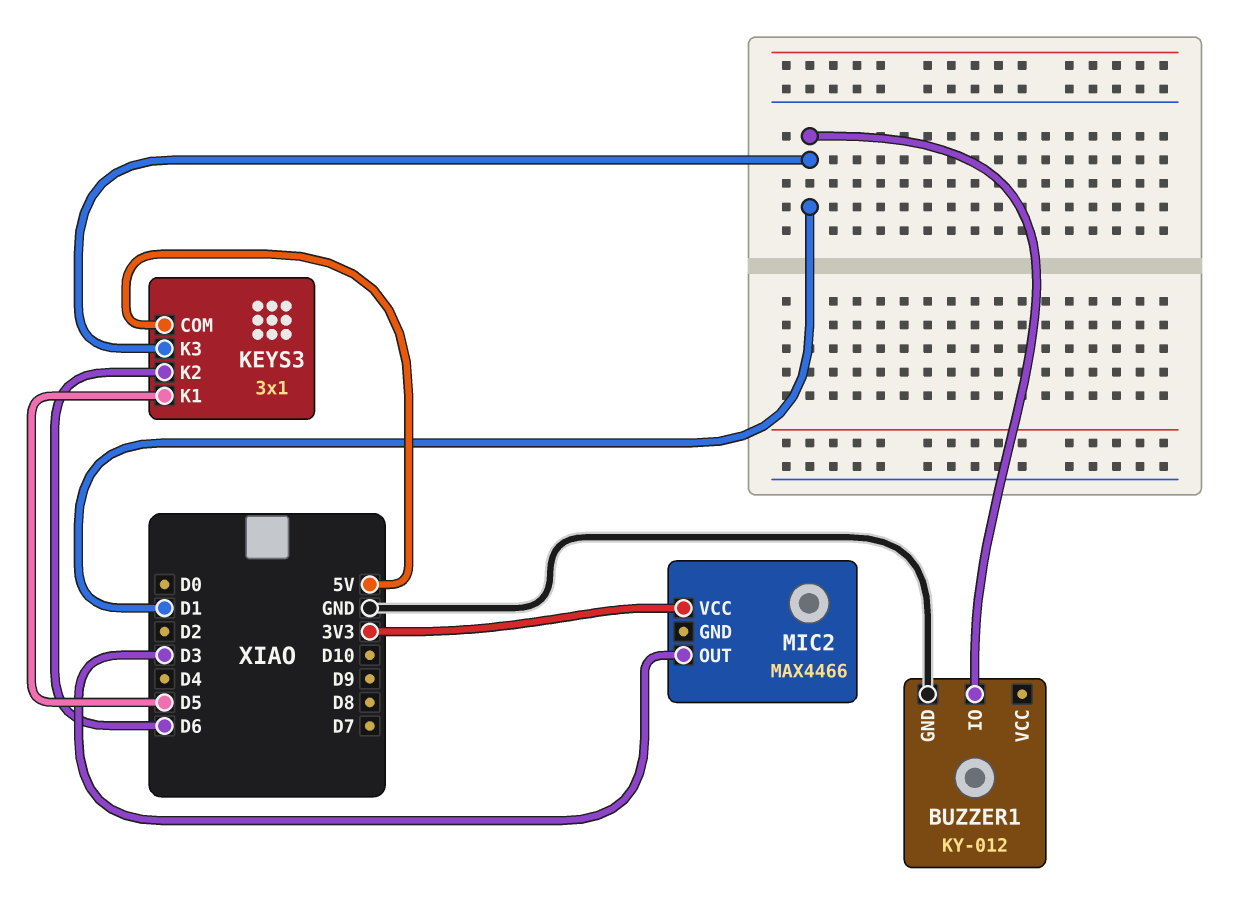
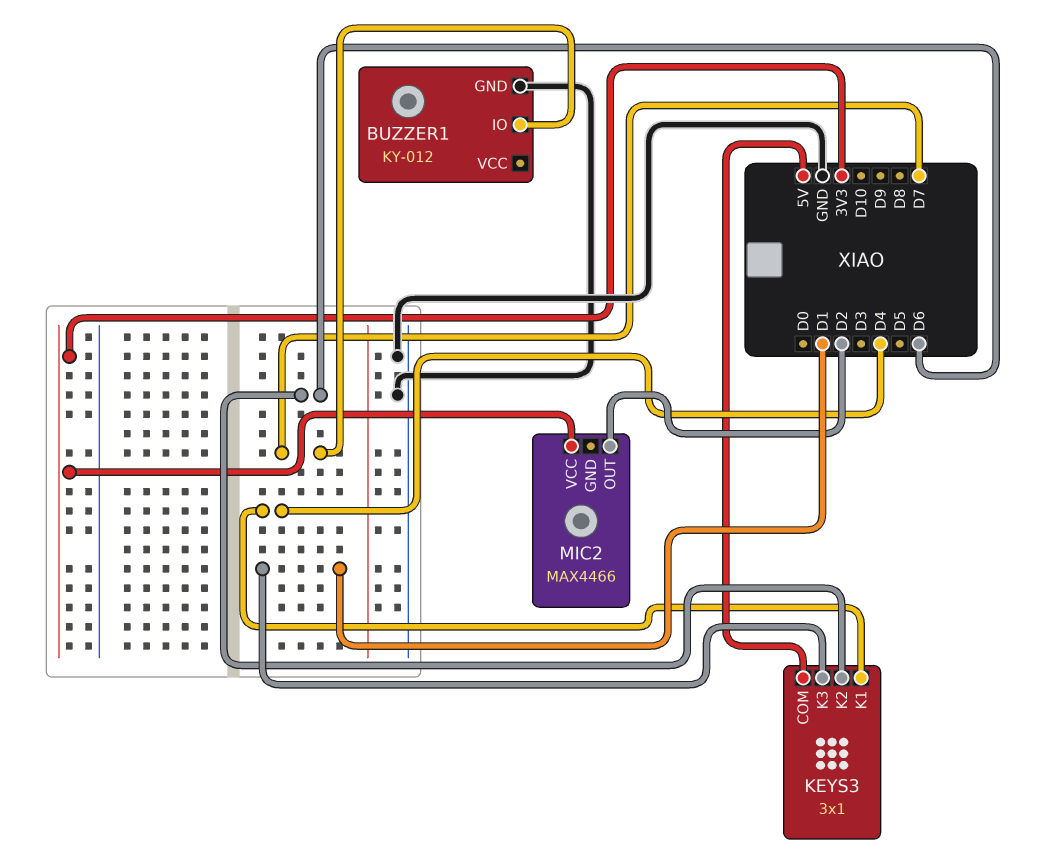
BUZZER1 pin IO: D1 -> D7
KEYS3 pin K1: D5 -> D4
MIC2 pin OUT: D3 -> D2

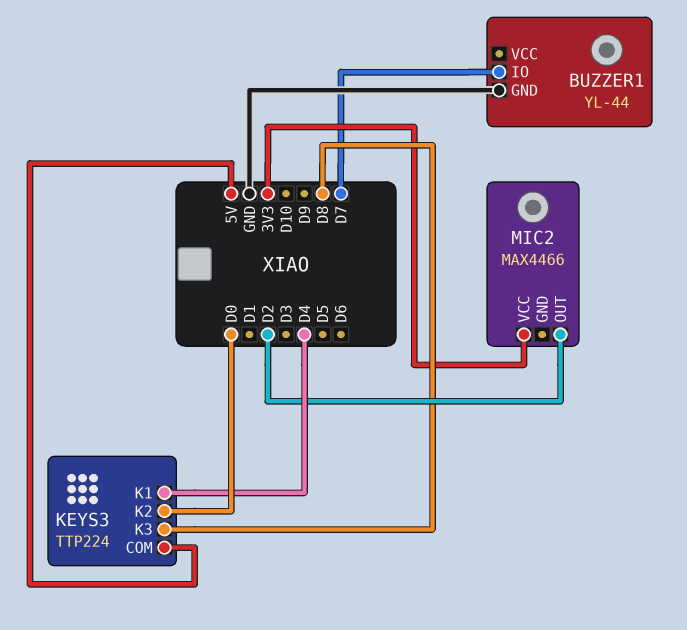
BUZZER1: KY-012 -> YL-44
KEYS3: 3x1 -> TTP224
KEYS3 pin K2: D6 -> D0
KEYS3 pin K3: D1 -> D8

